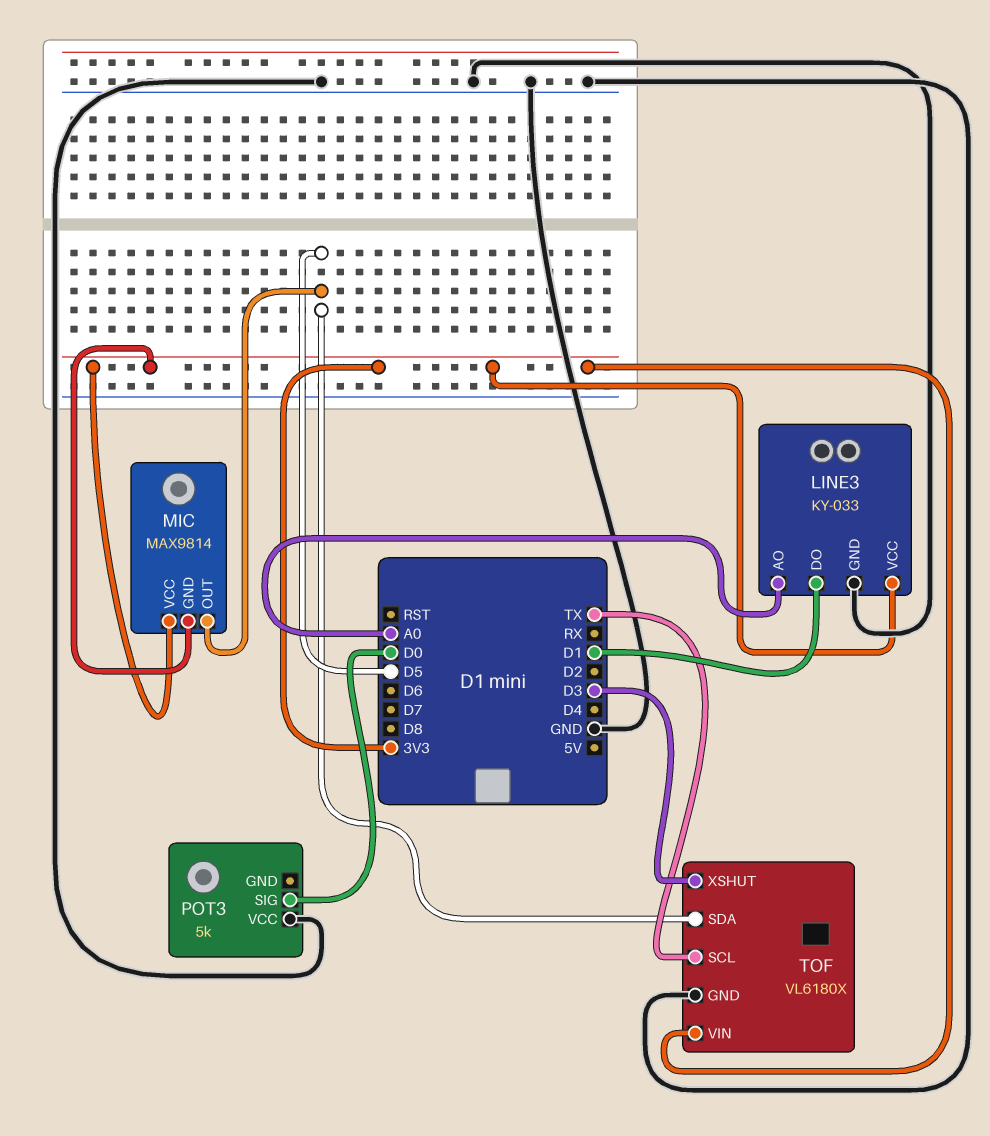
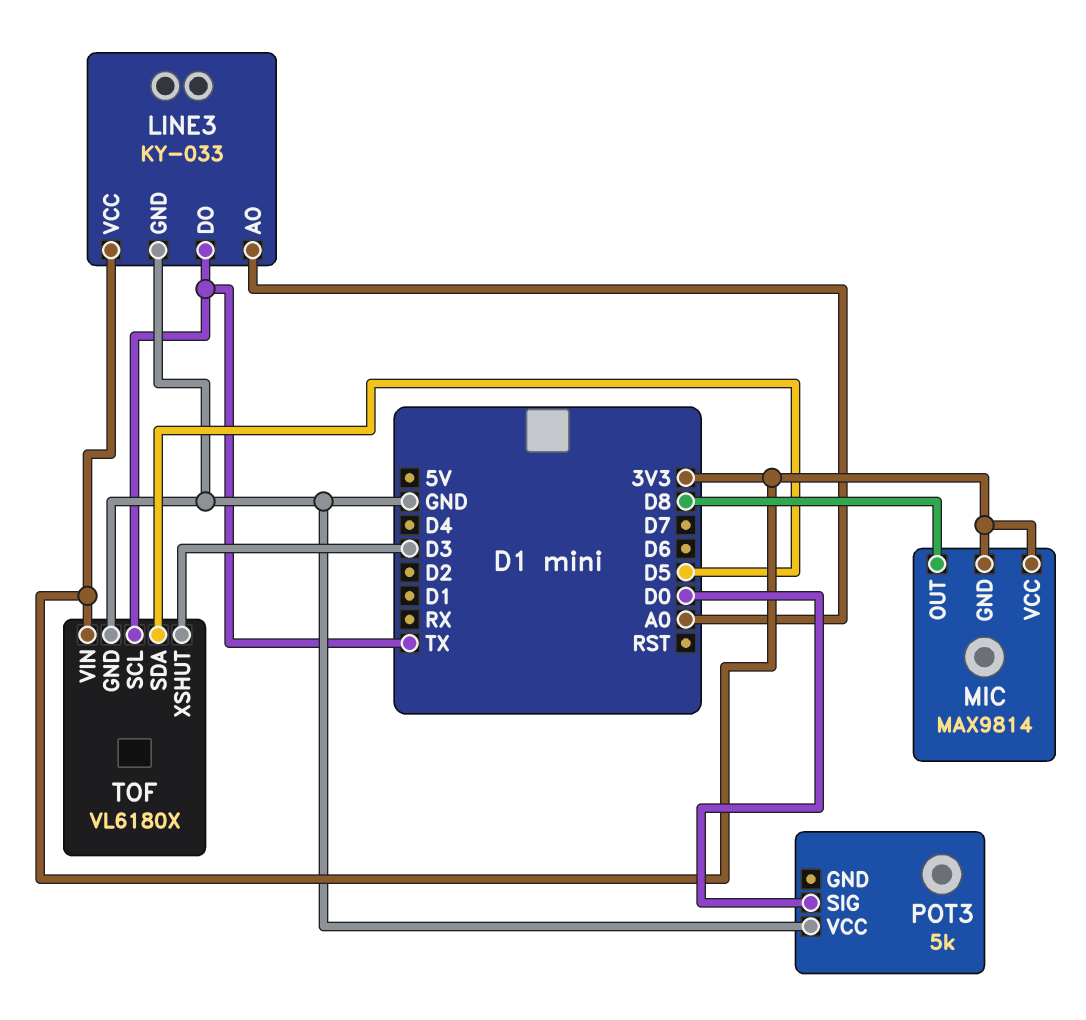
LINE3 pin DO: D1 -> TX
MIC pin OUT: D5 -> D8

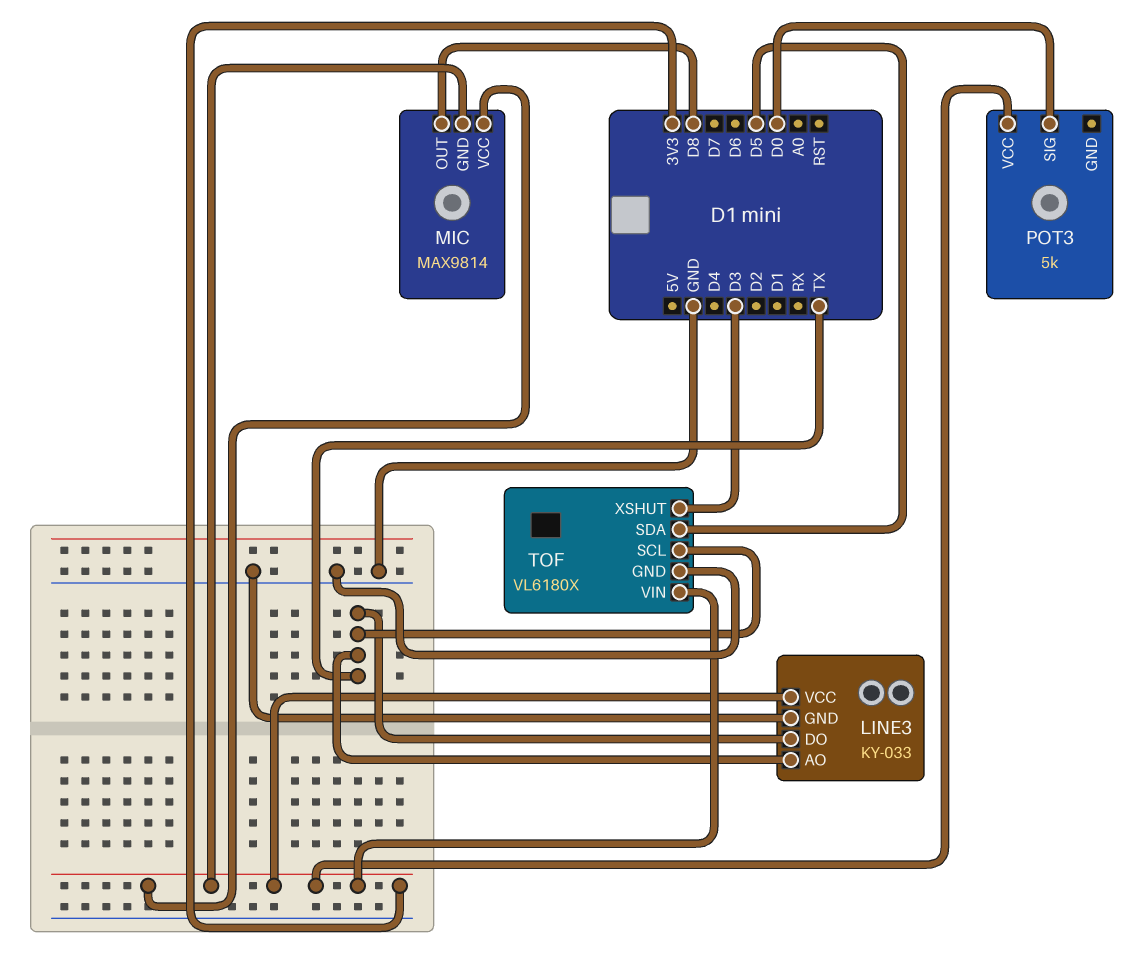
LINE3 pin AO: A0 -> TX
POT3 pin VCC: GND -> 3V3

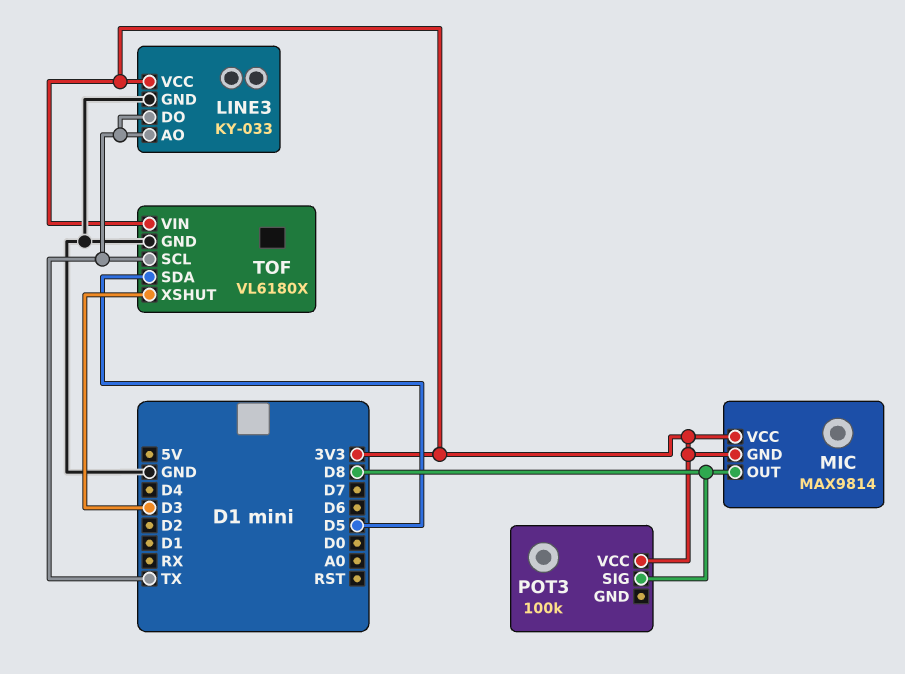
POT3: 5k -> 100k
POT3 pin SIG: D0 -> D8

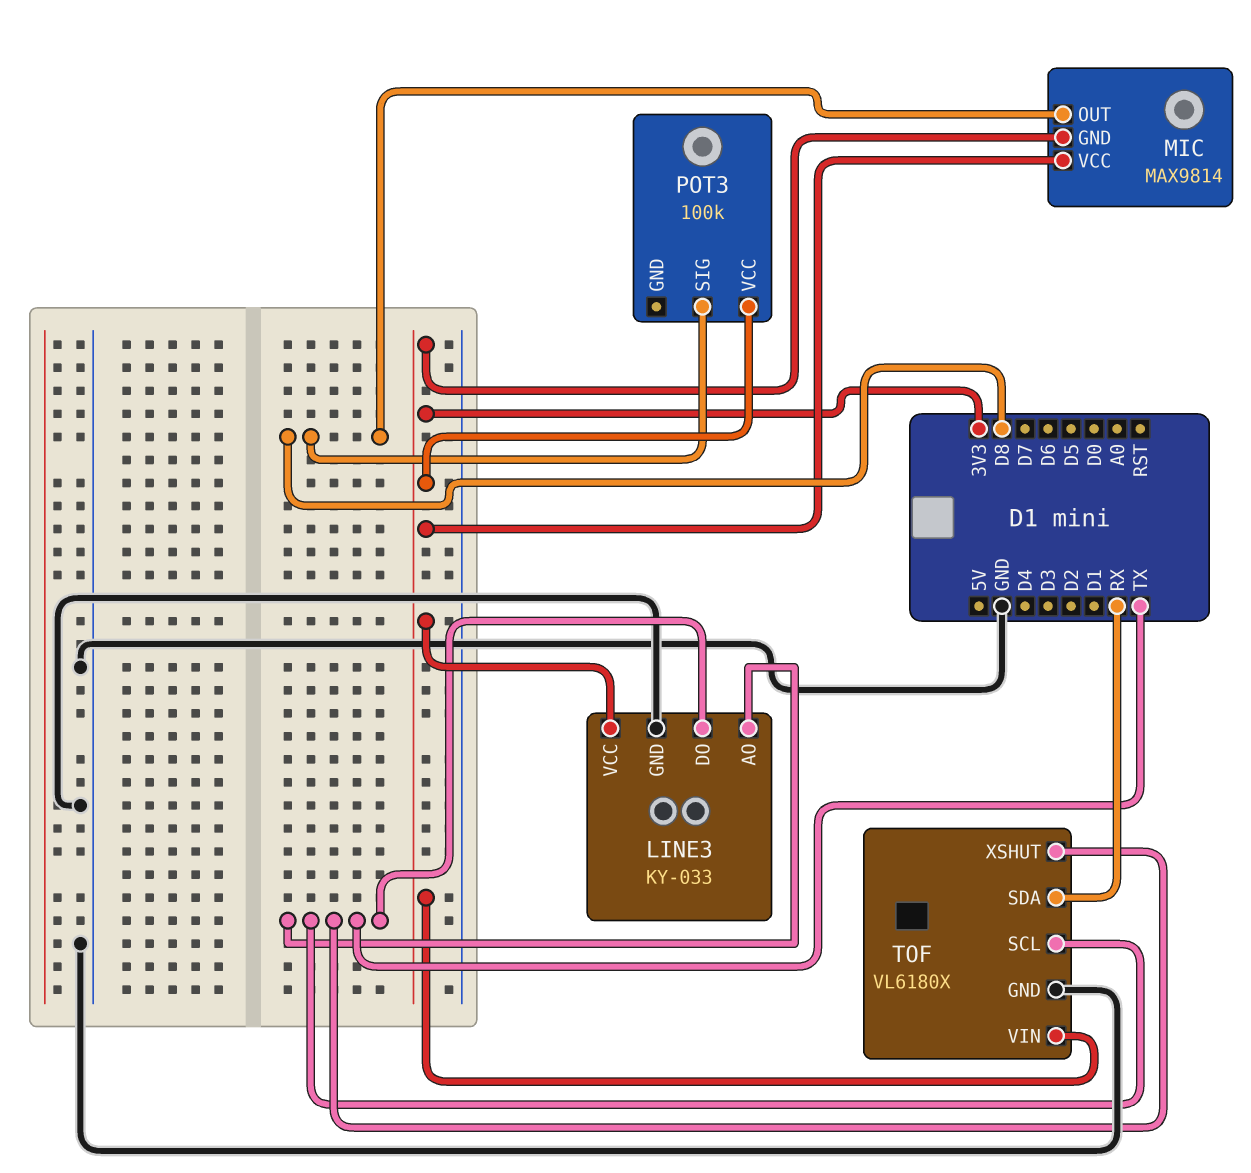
TOF pin SDA: D5 -> RX
TOF pin XSHUT: D3 -> TX

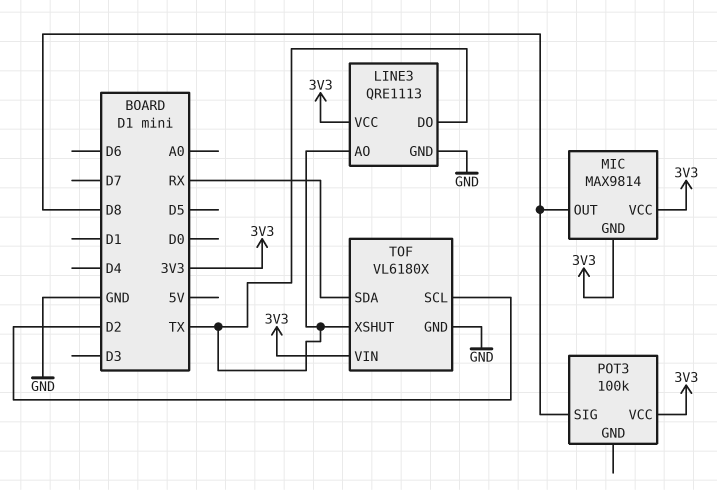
LINE3: KY-033 -> QRE1113
TOF pin SCL: TX -> D2

